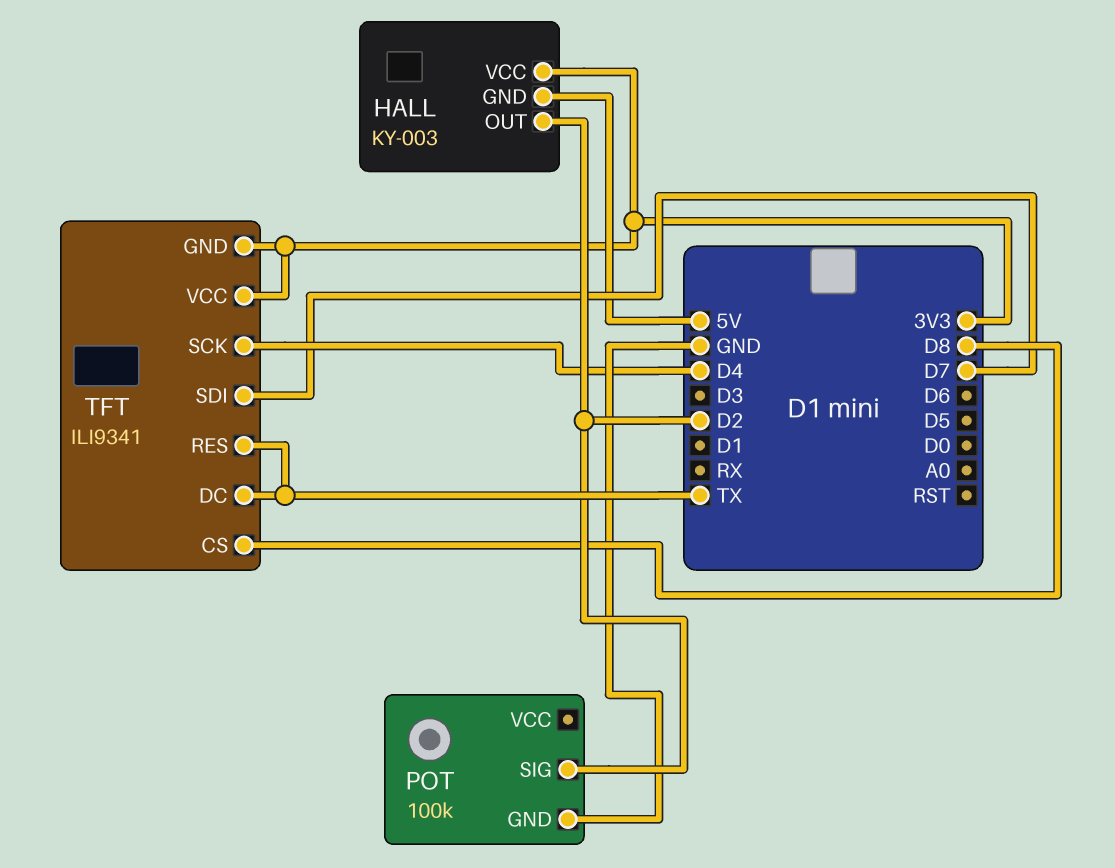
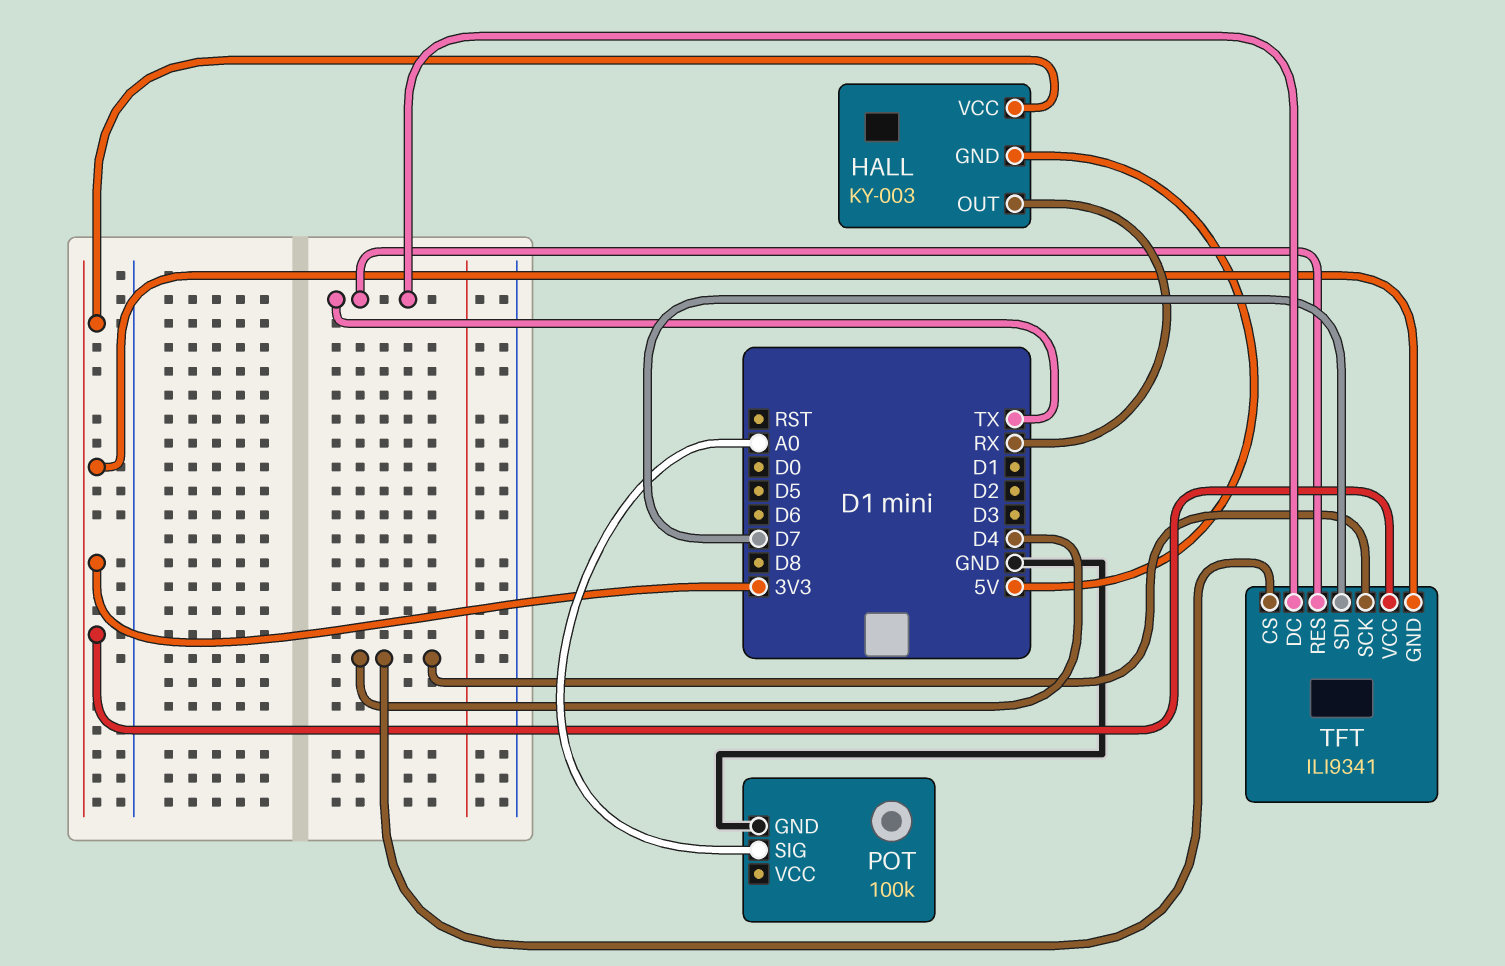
HALL pin OUT: D2 -> RX
POT pin SIG: D2 -> A0
TFT pin CS: D8 -> D4

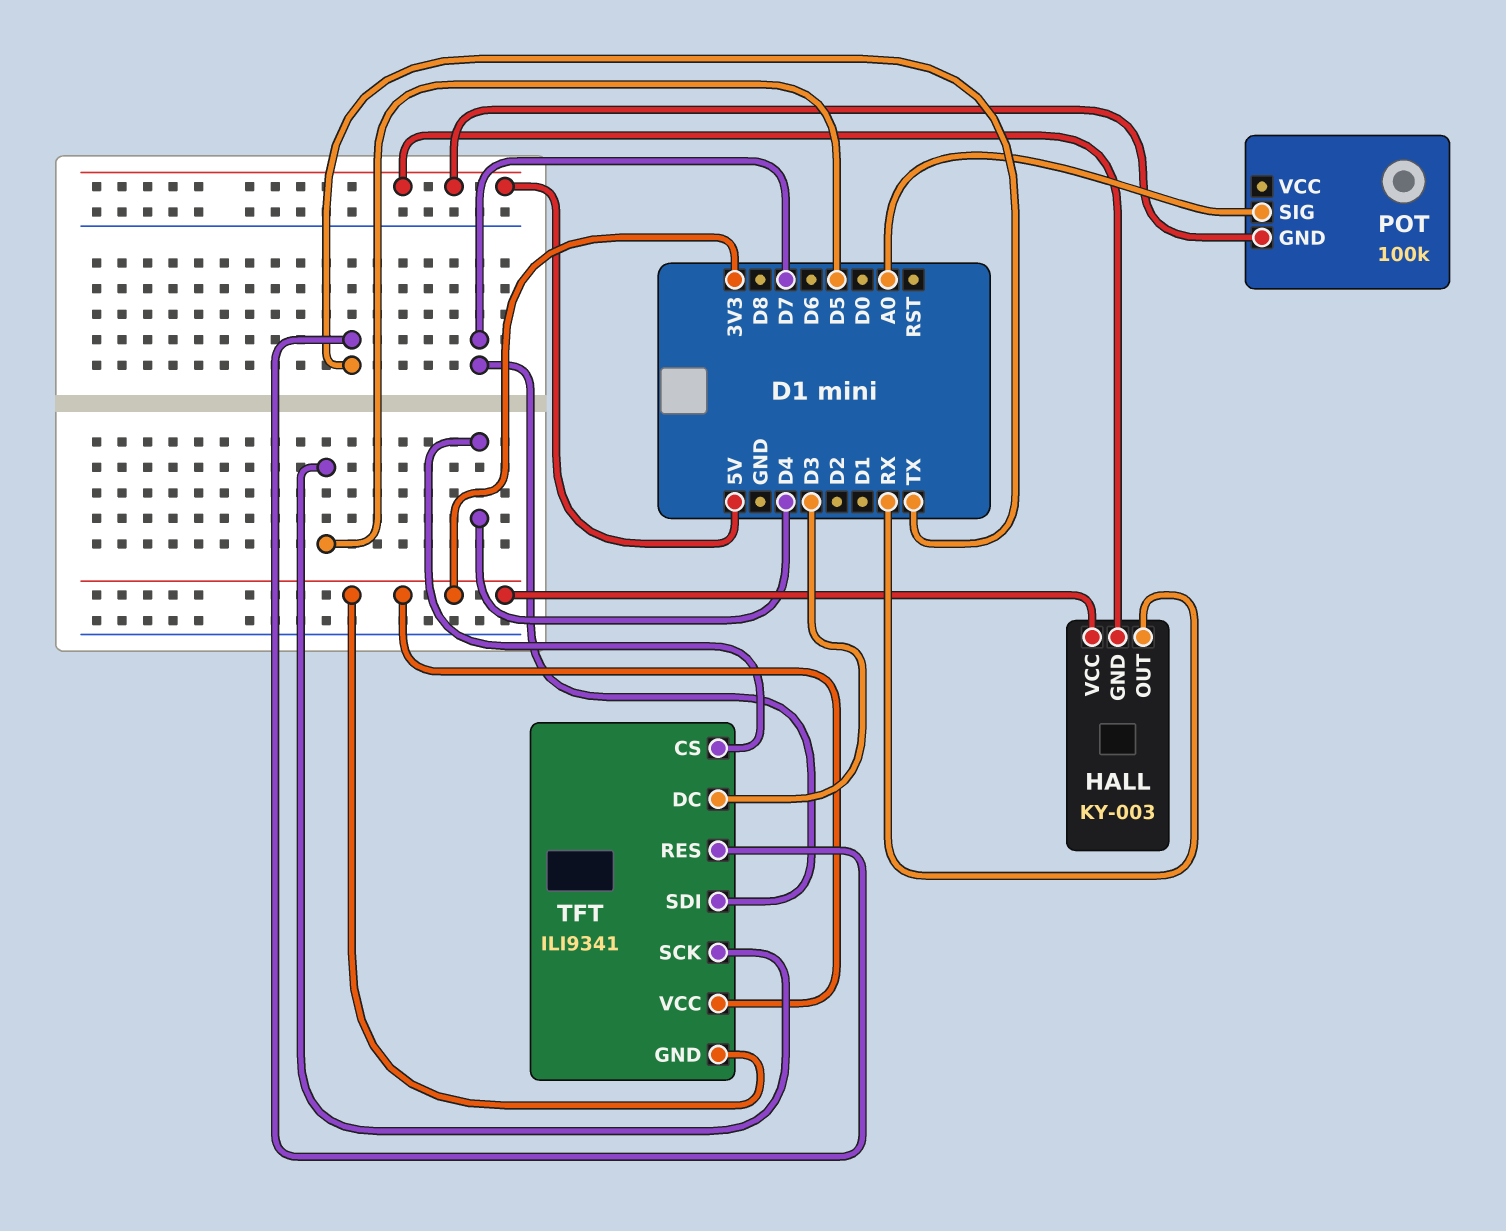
POT pin GND: GND -> 5V
TFT pin DC: TX -> D3
TFT pin SCK: D4 -> D5

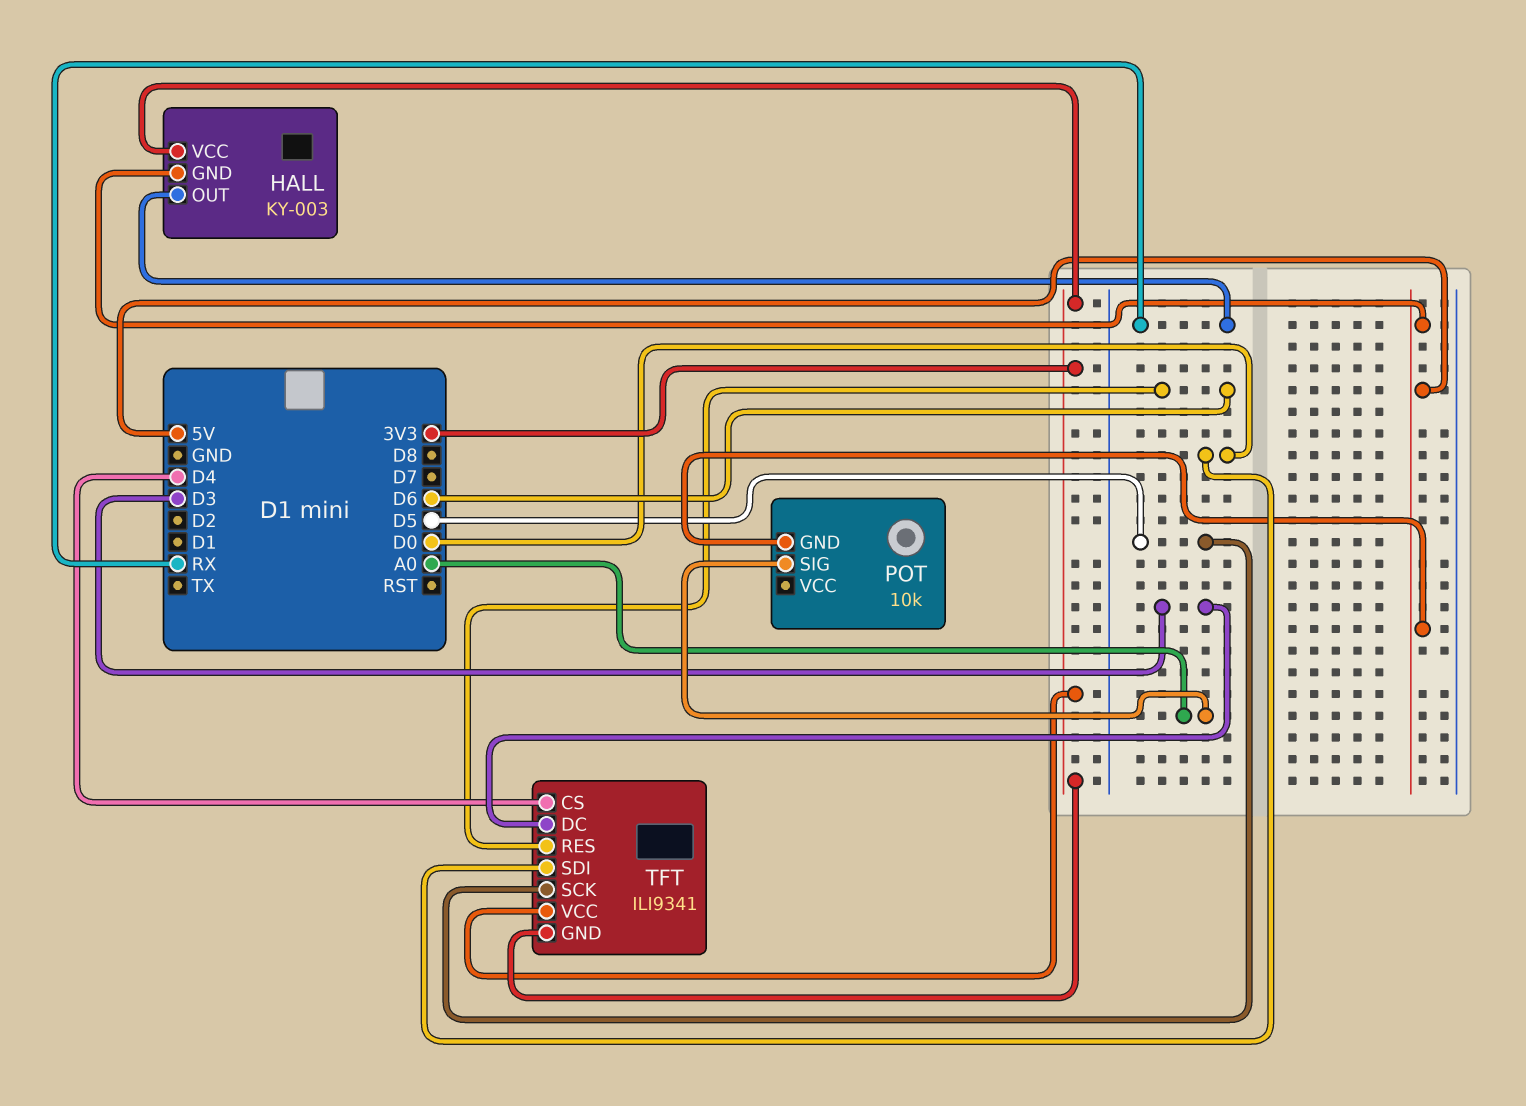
POT: 100k -> 10k
TFT pin RES: TX -> D6
TFT pin SDI: D7 -> D0

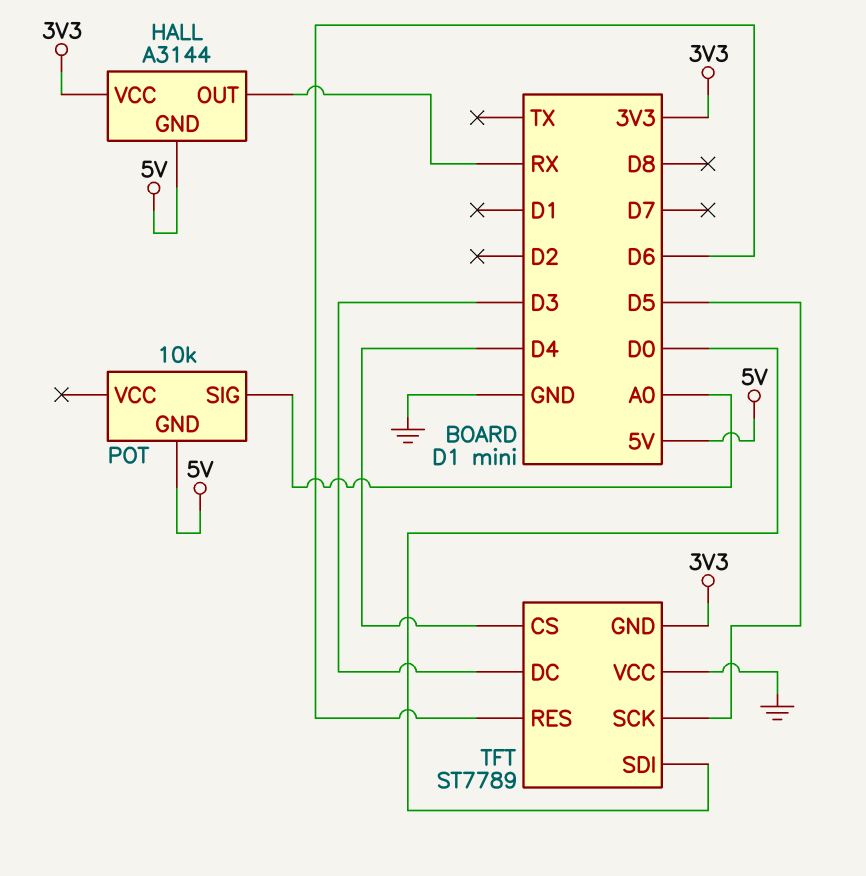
HALL: KY-003 -> A3144
TFT: ILI9341 -> ST7789
TFT pin VCC: 3V3 -> GND

